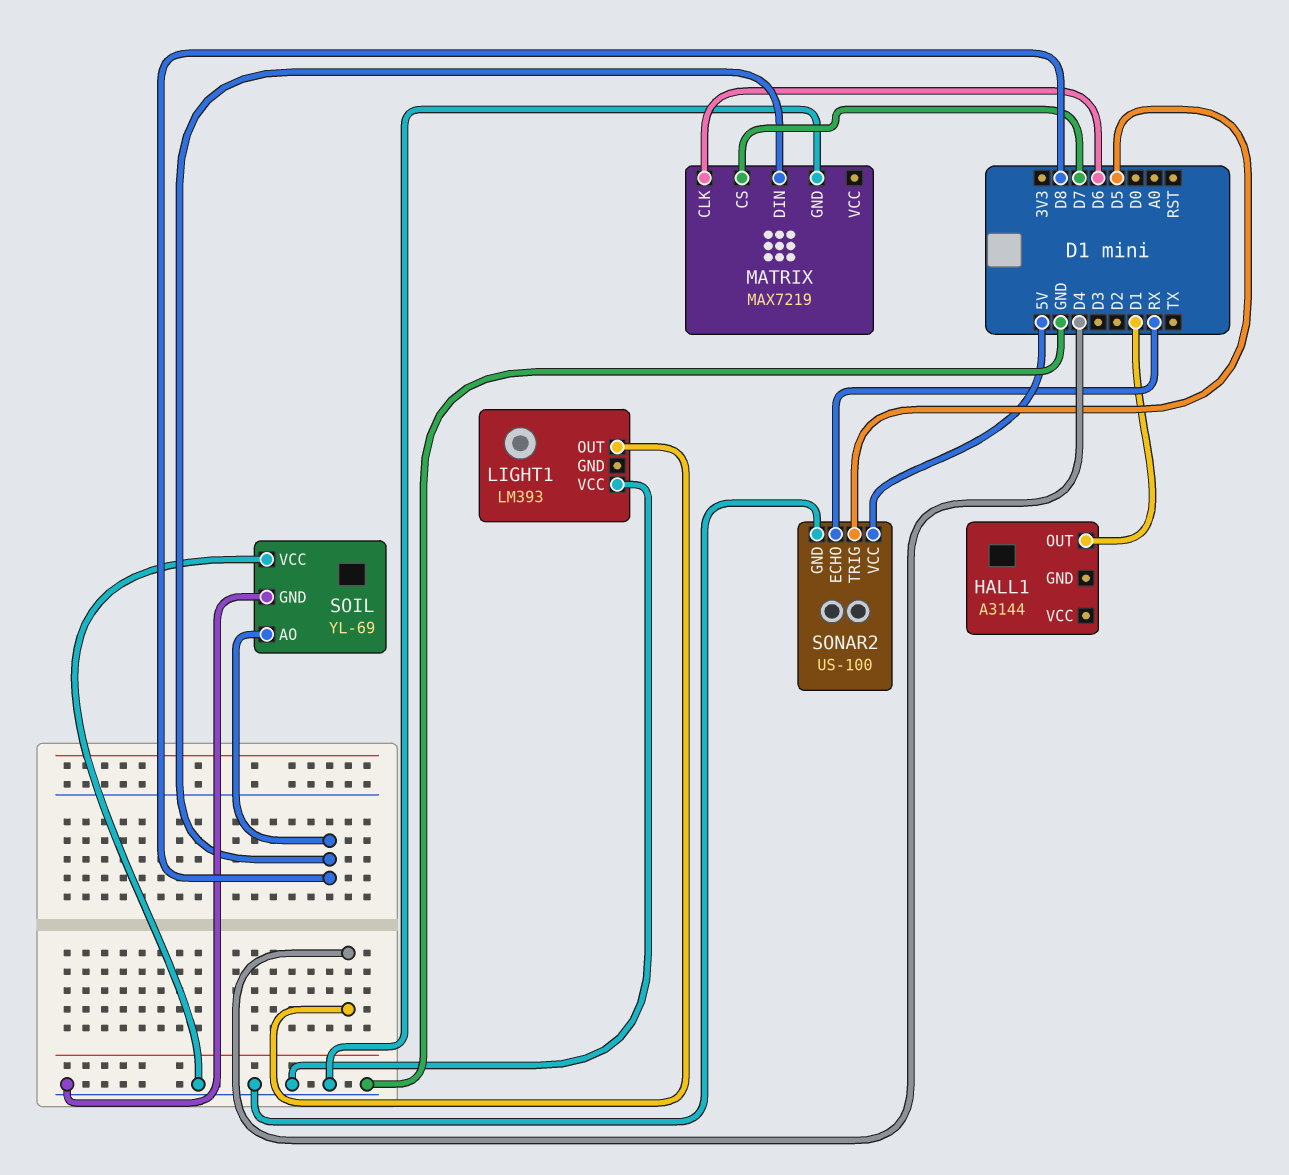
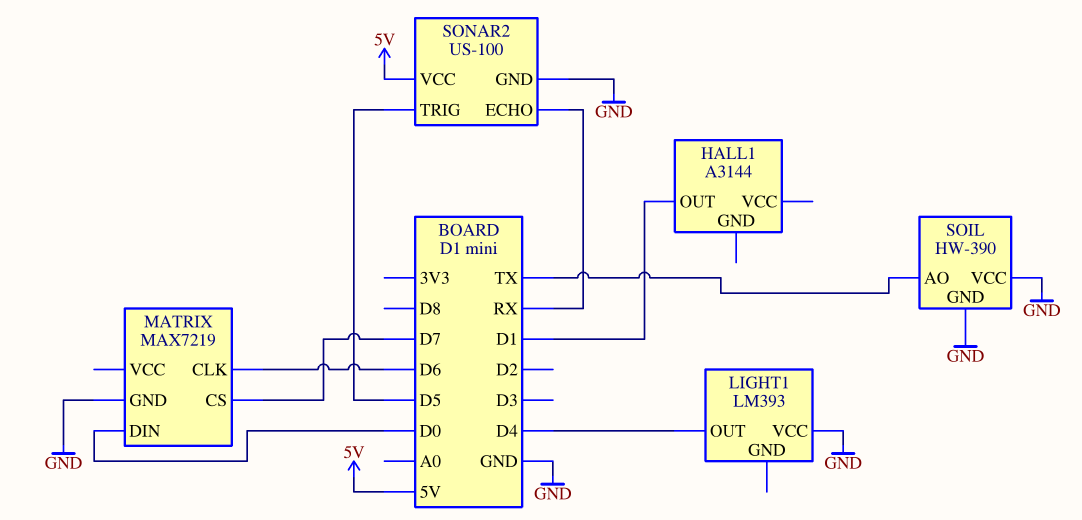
MATRIX pin DIN: D8 -> D0
SOIL: YL-69 -> HW-390
SOIL pin AO: D8 -> TX

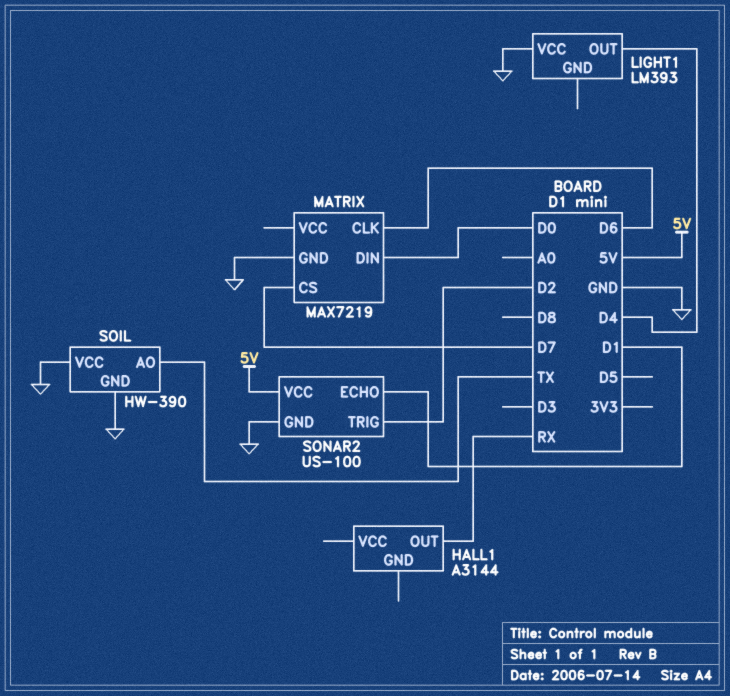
HALL1 pin OUT: D1 -> RX
SONAR2 pin ECHO: RX -> D1
SONAR2 pin TRIG: D5 -> D2

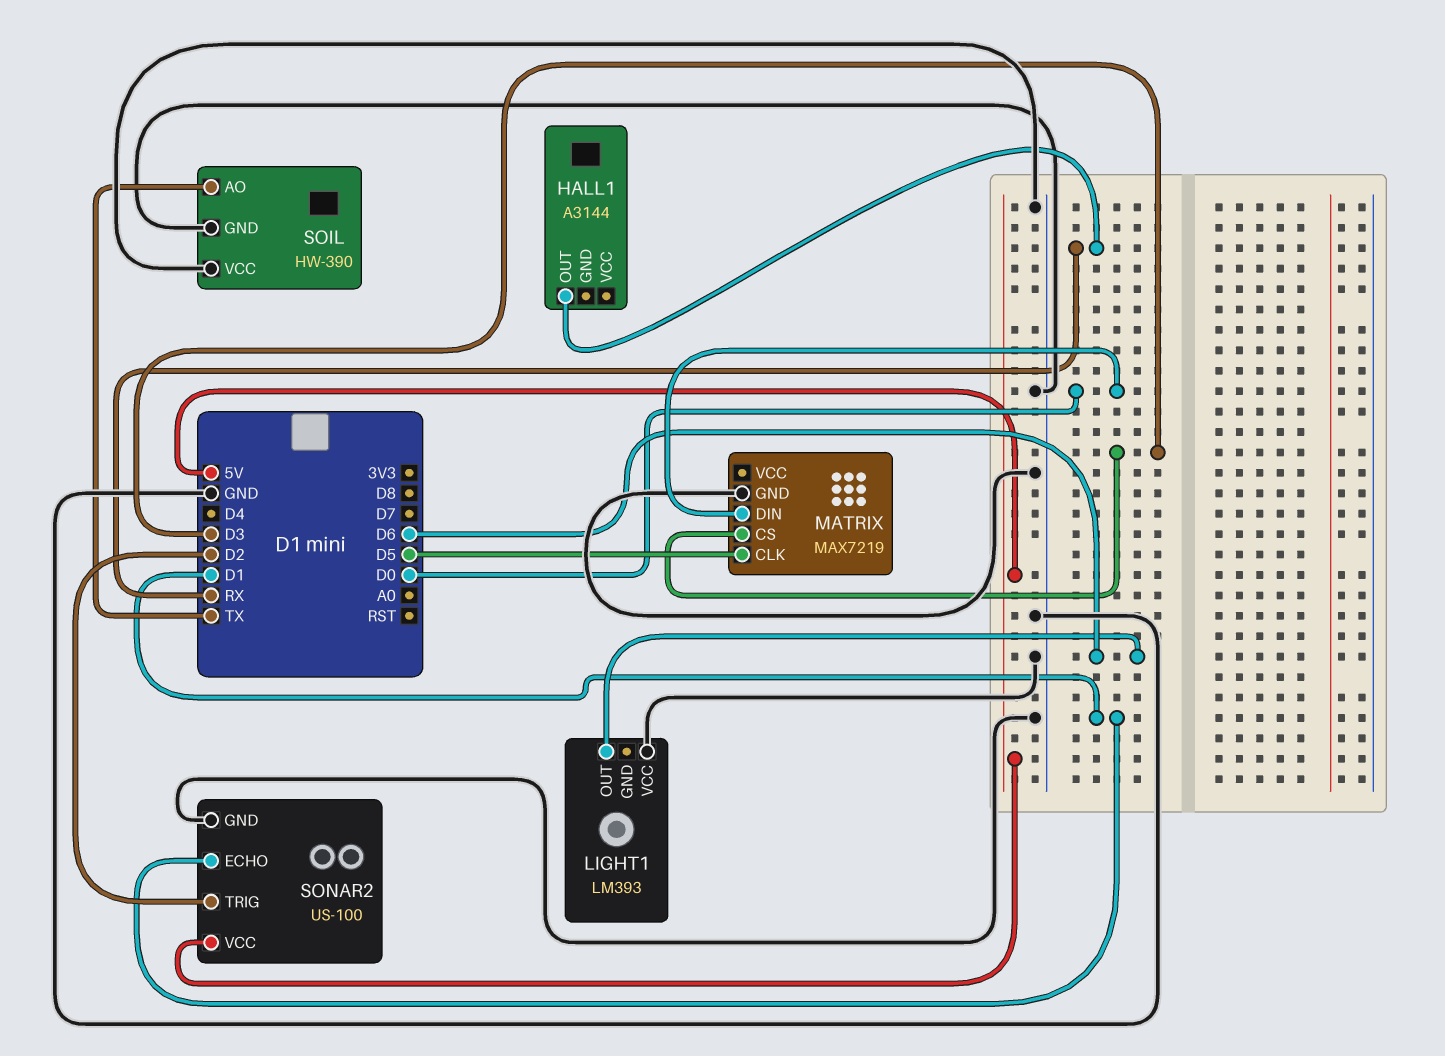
LIGHT1 pin OUT: D4 -> D6
MATRIX pin CLK: D6 -> D5
MATRIX pin CS: D7 -> D3

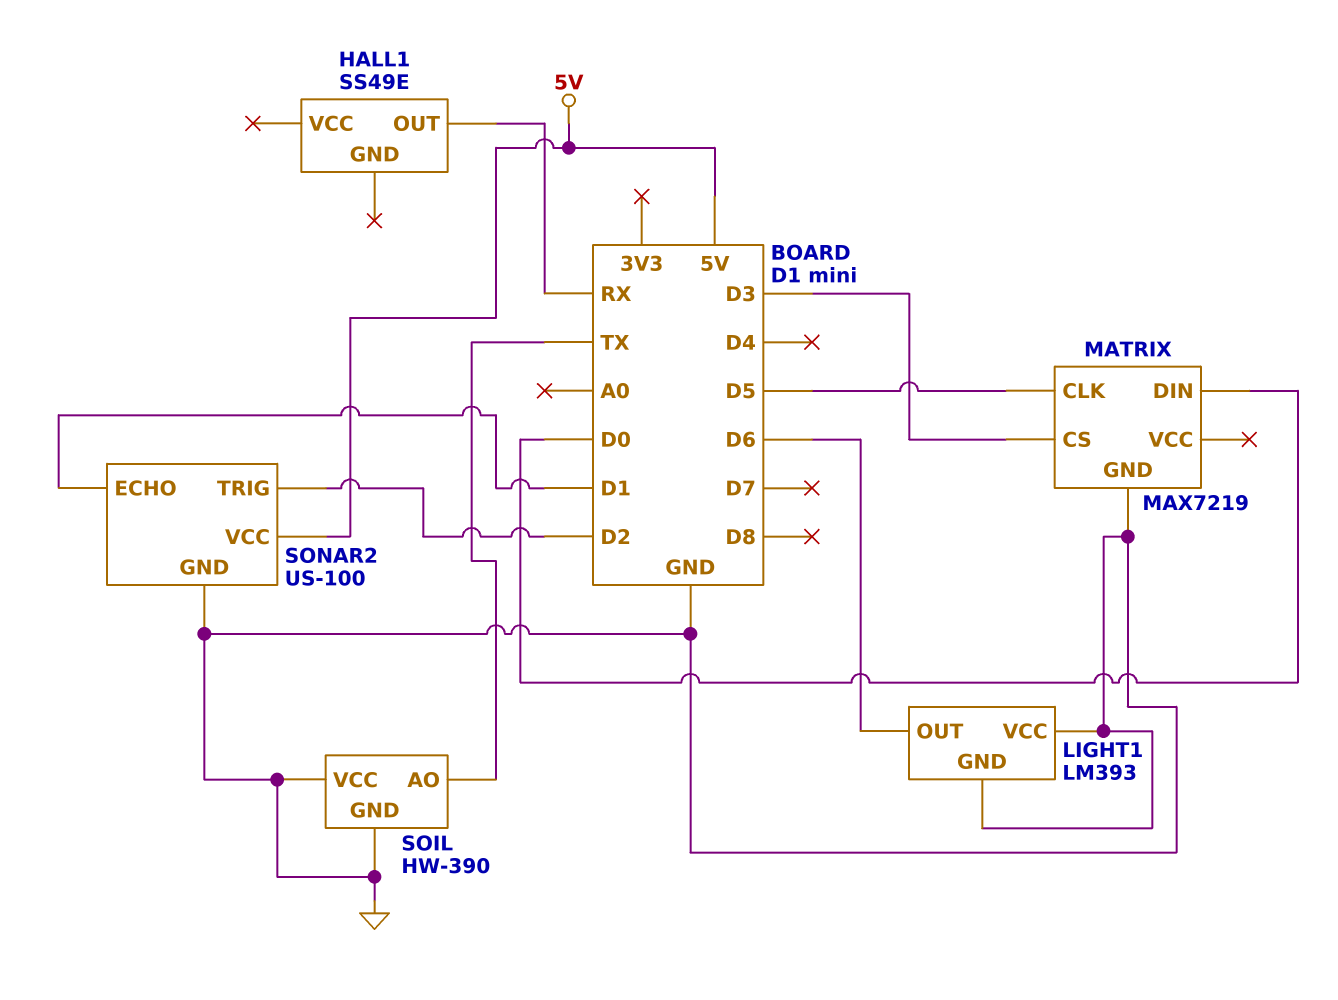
HALL1: A3144 -> SS49E
LIGHT1 pin GND: none -> GND

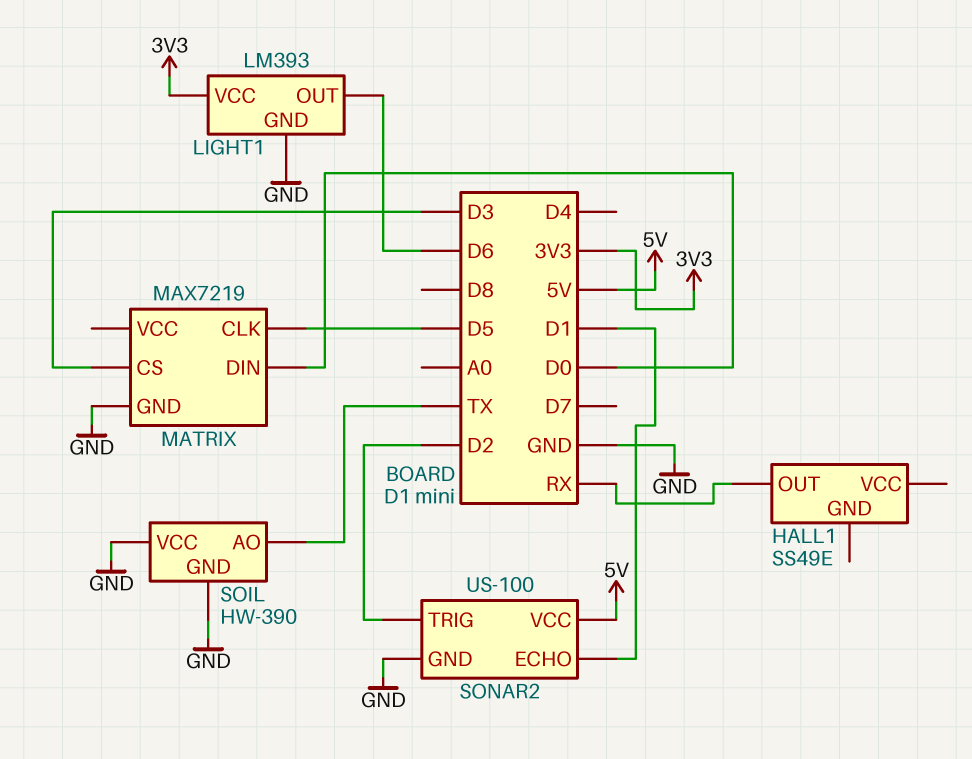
LIGHT1 pin VCC: GND -> 3V3

